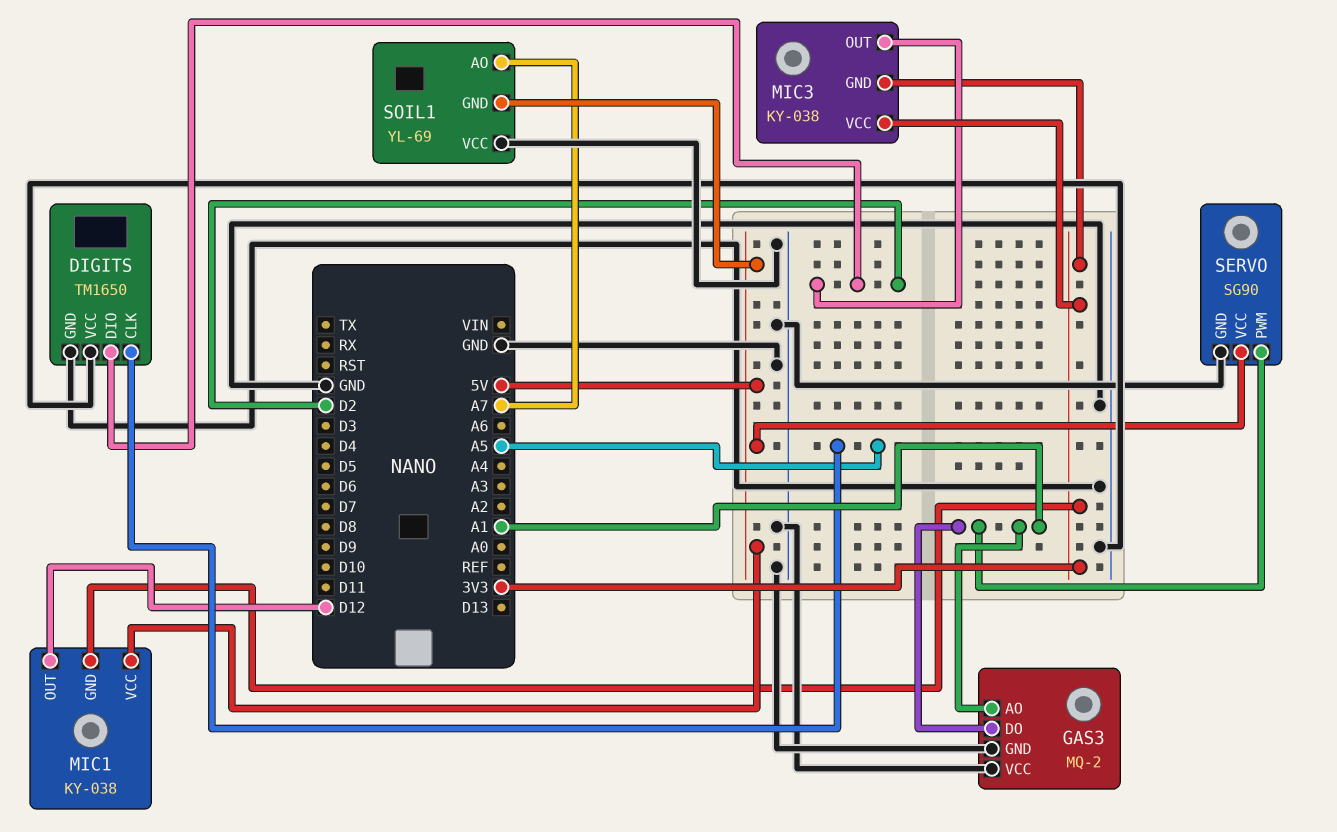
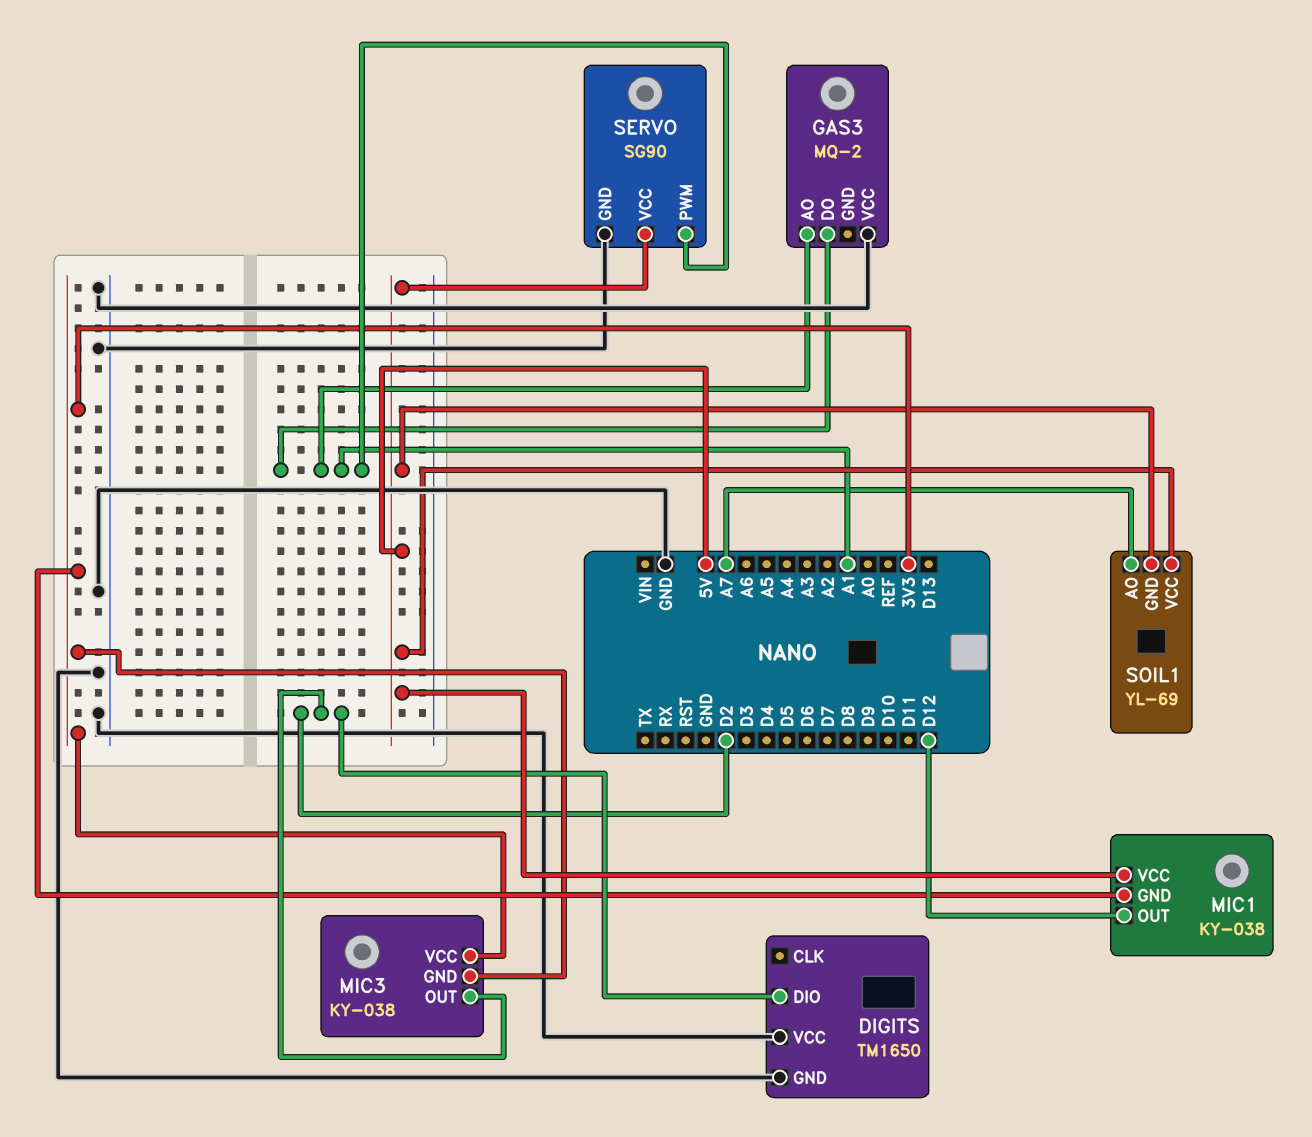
DIGITS pin CLK: A5 -> none
GAS3 pin GND: GND -> none
SOIL1 pin VCC: GND -> 5V

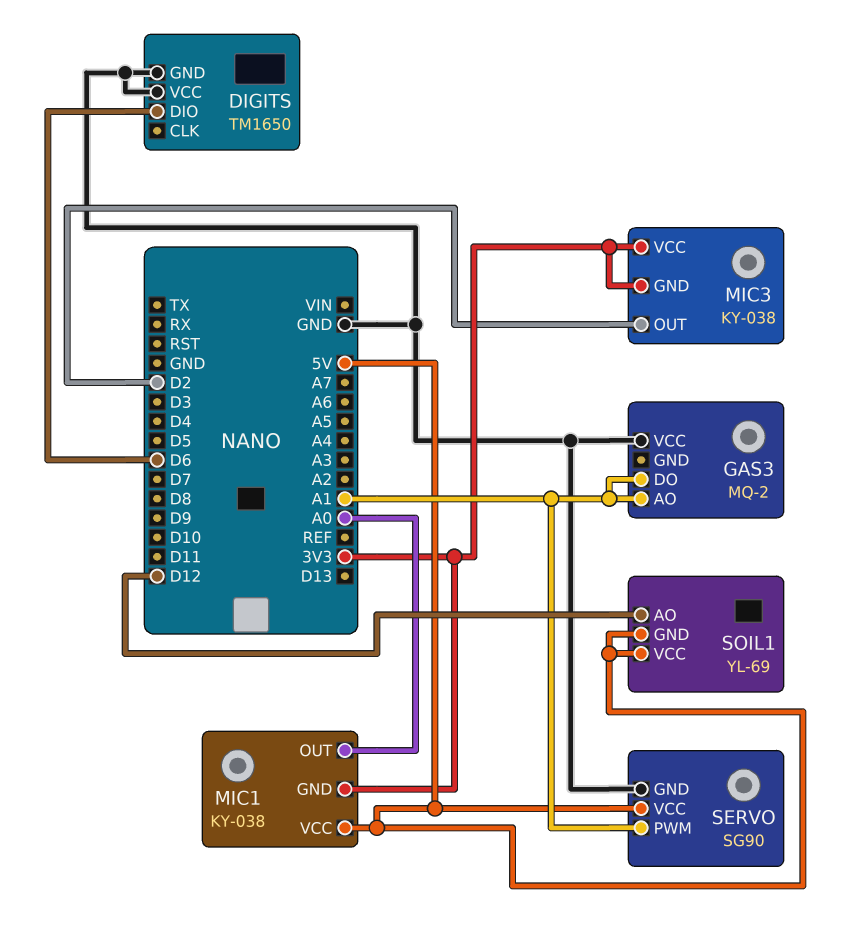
DIGITS pin DIO: D2 -> D6
MIC1 pin OUT: D12 -> A0
SOIL1 pin AO: A7 -> D12

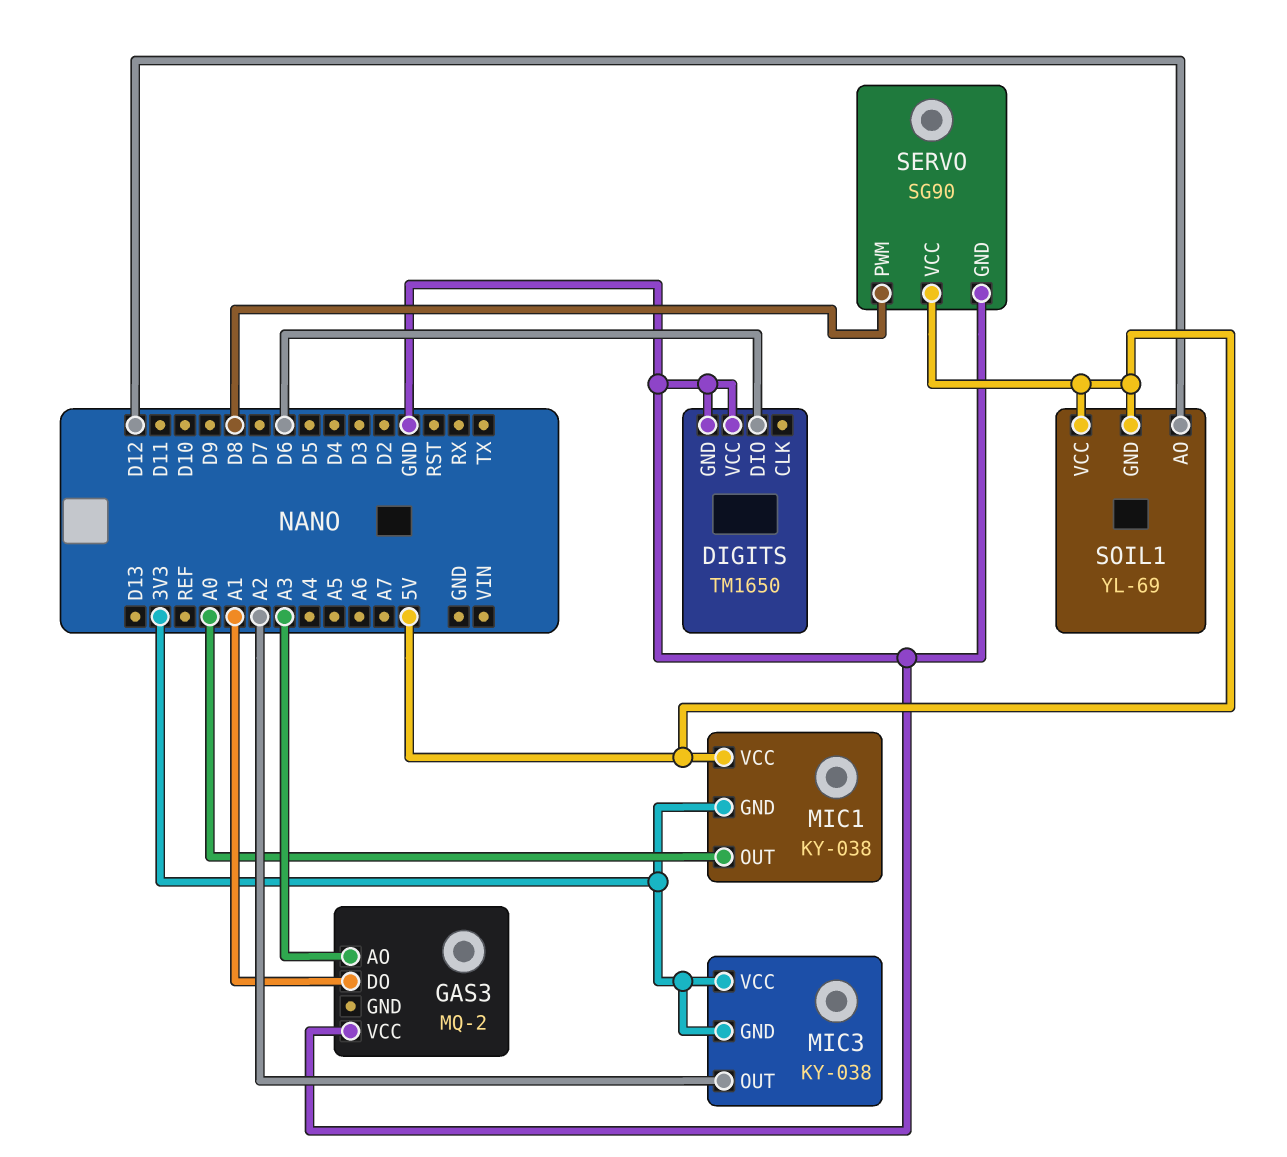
GAS3 pin AO: A1 -> A3
MIC3 pin OUT: D2 -> A2
SERVO pin PWM: A1 -> D8

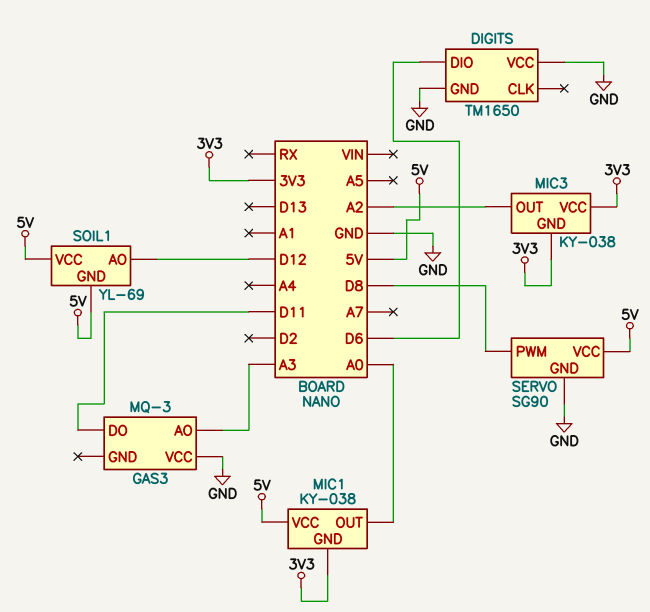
GAS3: MQ-2 -> MQ-3
GAS3 pin DO: A1 -> D11

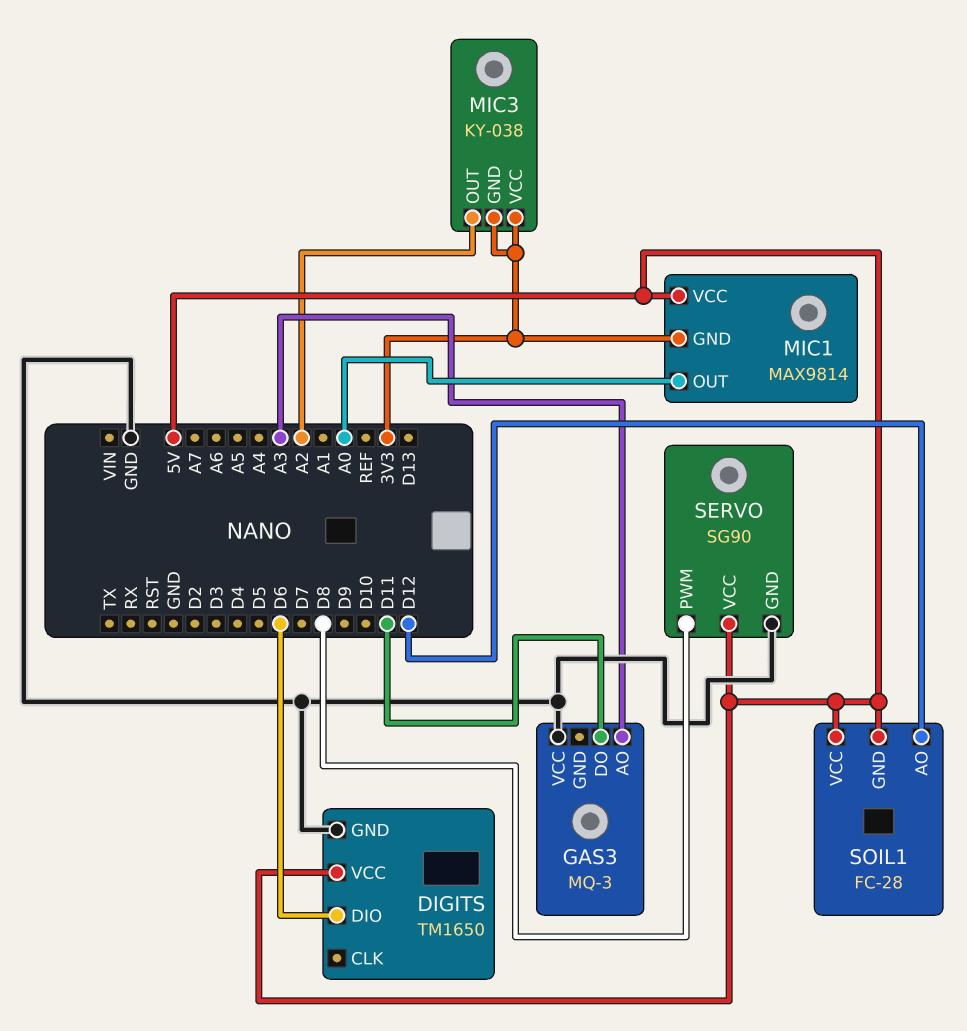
DIGITS pin VCC: GND -> 5V
MIC1: KY-038 -> MAX9814
SOIL1: YL-69 -> FC-28

